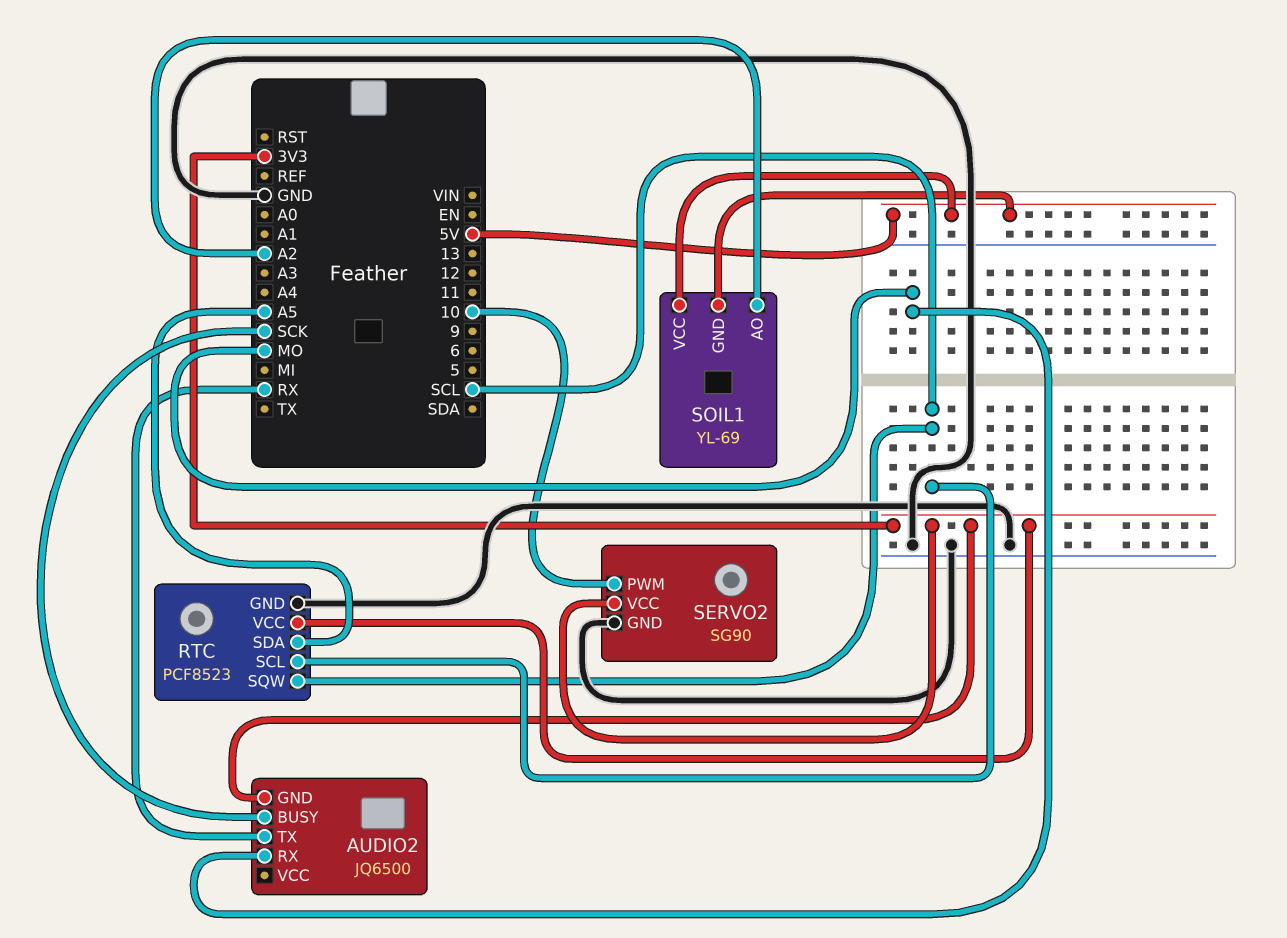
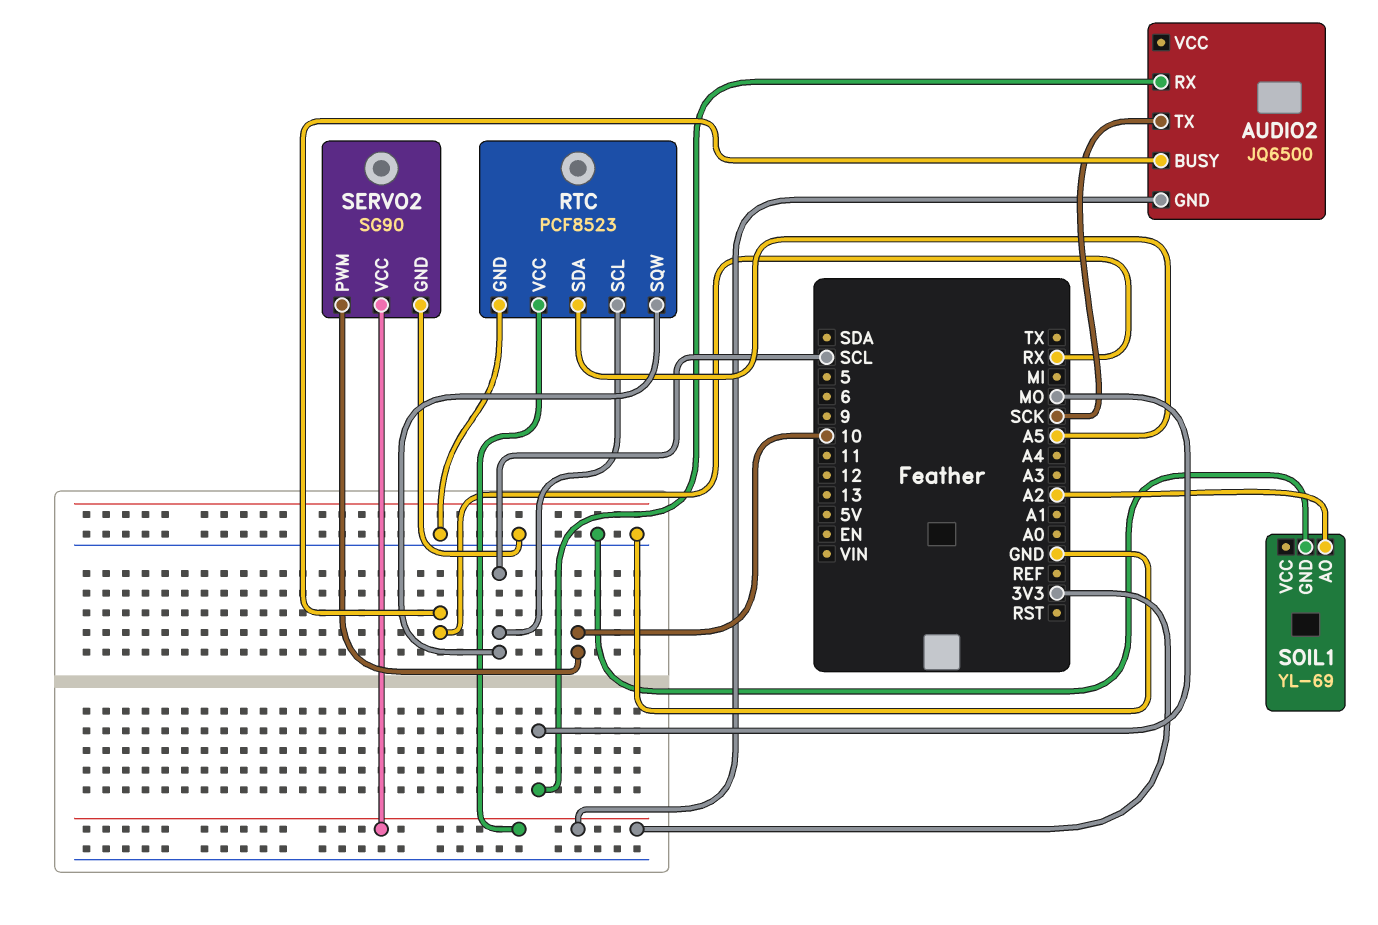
AUDIO2 pin BUSY: SCK -> RX
AUDIO2 pin TX: RX -> SCK
SOIL1 pin GND: 5V -> GND
SOIL1 pin VCC: 5V -> none

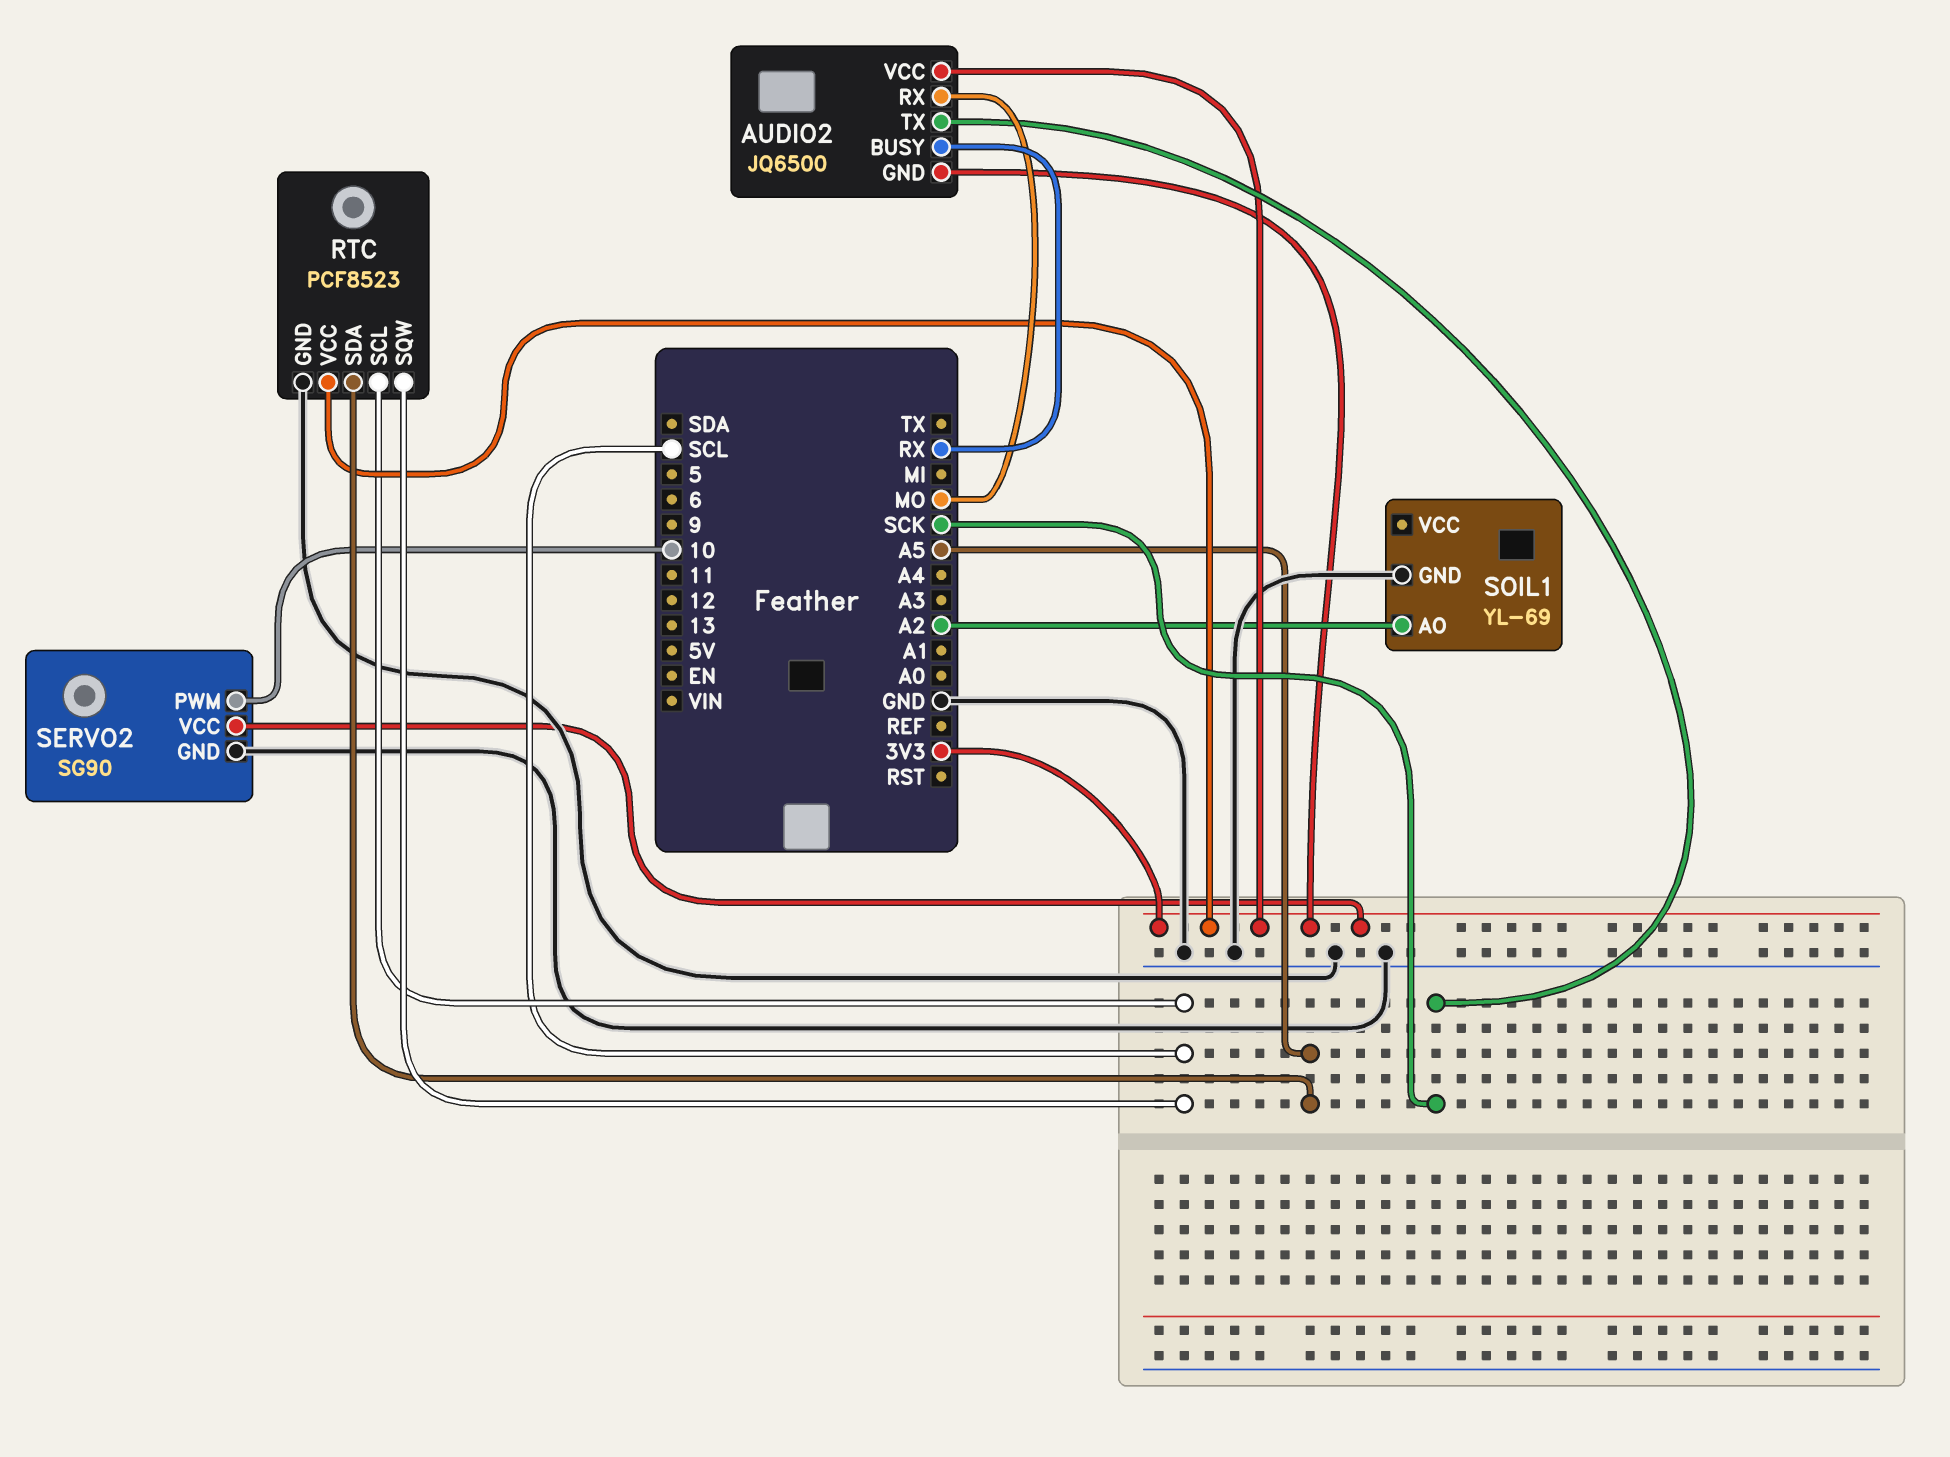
AUDIO2 pin VCC: none -> 3V3

